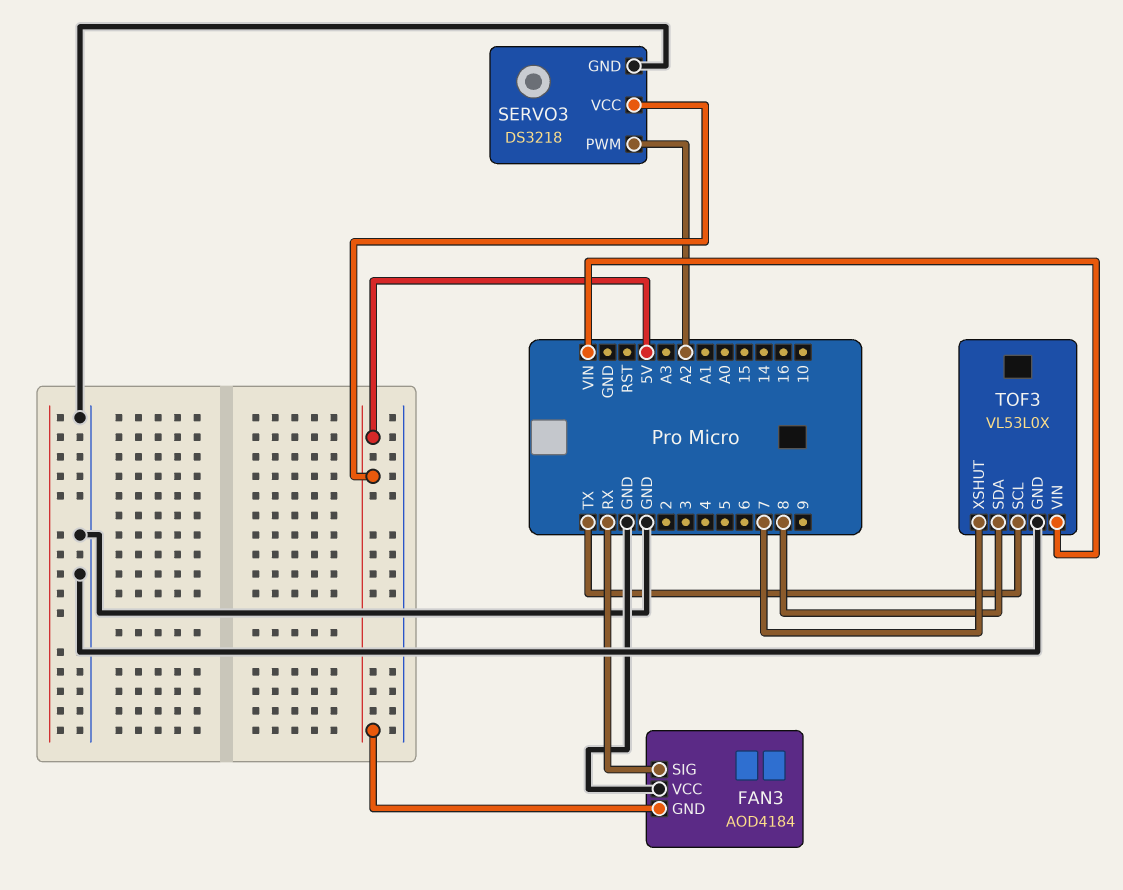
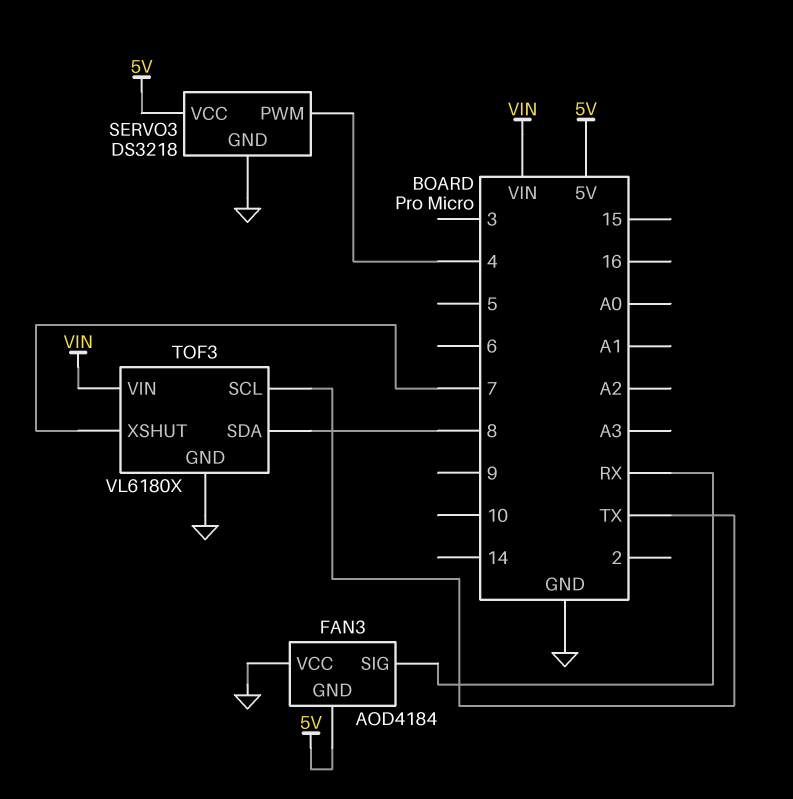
SERVO3 pin PWM: A2 -> 4
TOF3: VL53L0X -> VL6180X

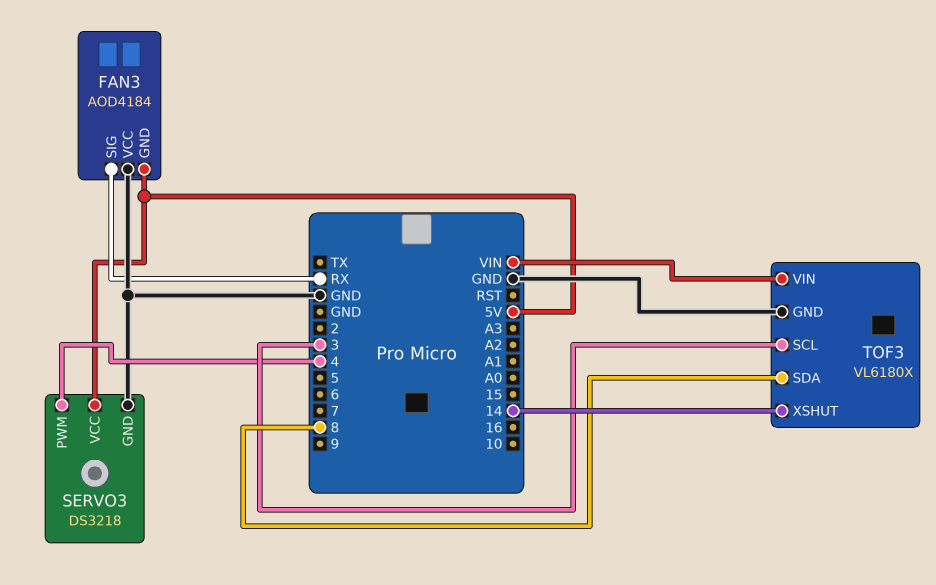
TOF3 pin SCL: TX -> 3
TOF3 pin XSHUT: 7 -> 14

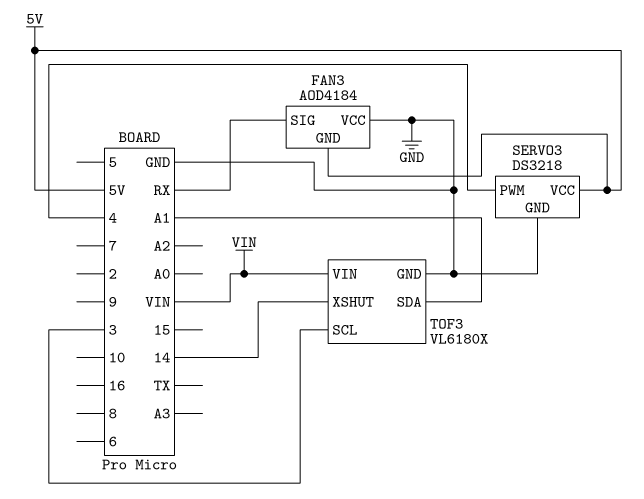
TOF3 pin SDA: 8 -> A1

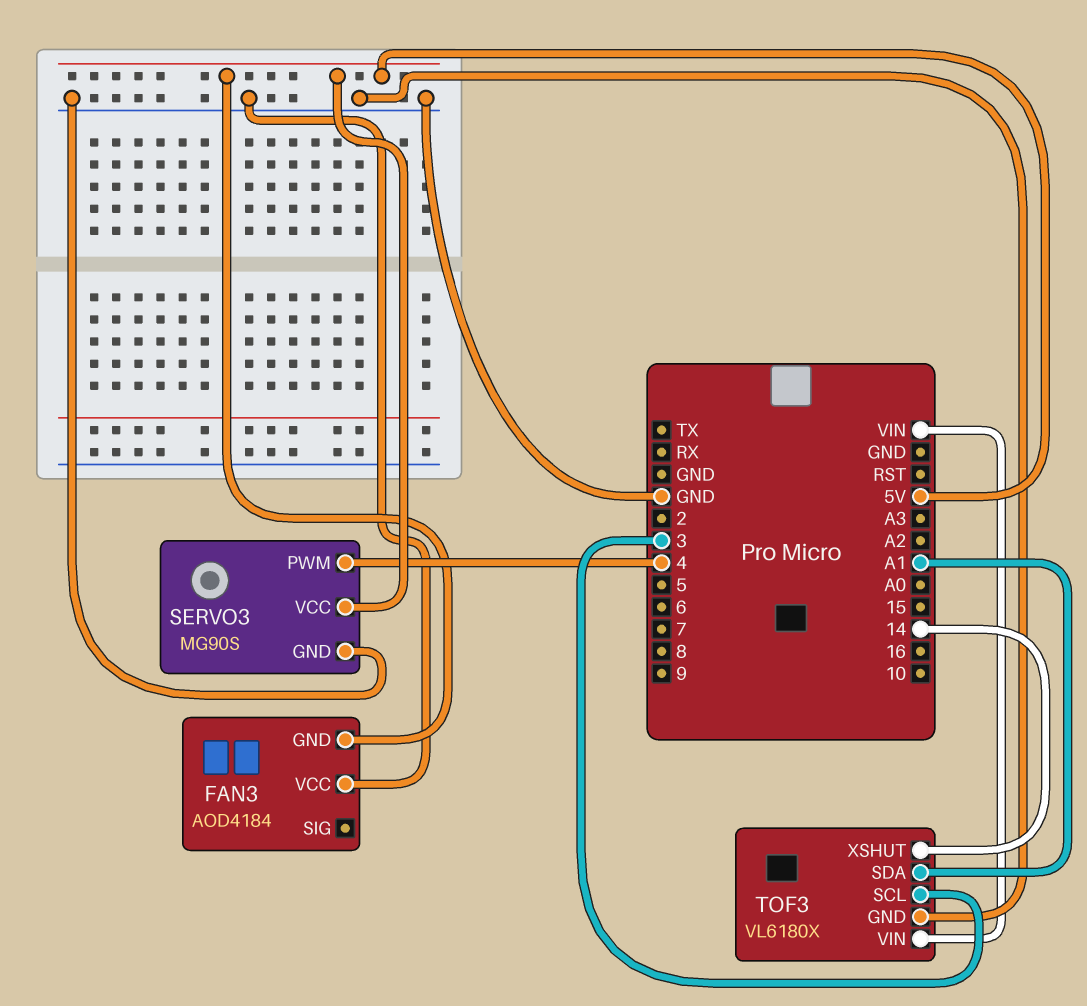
FAN3 pin SIG: RX -> none
SERVO3: DS3218 -> MG90S

